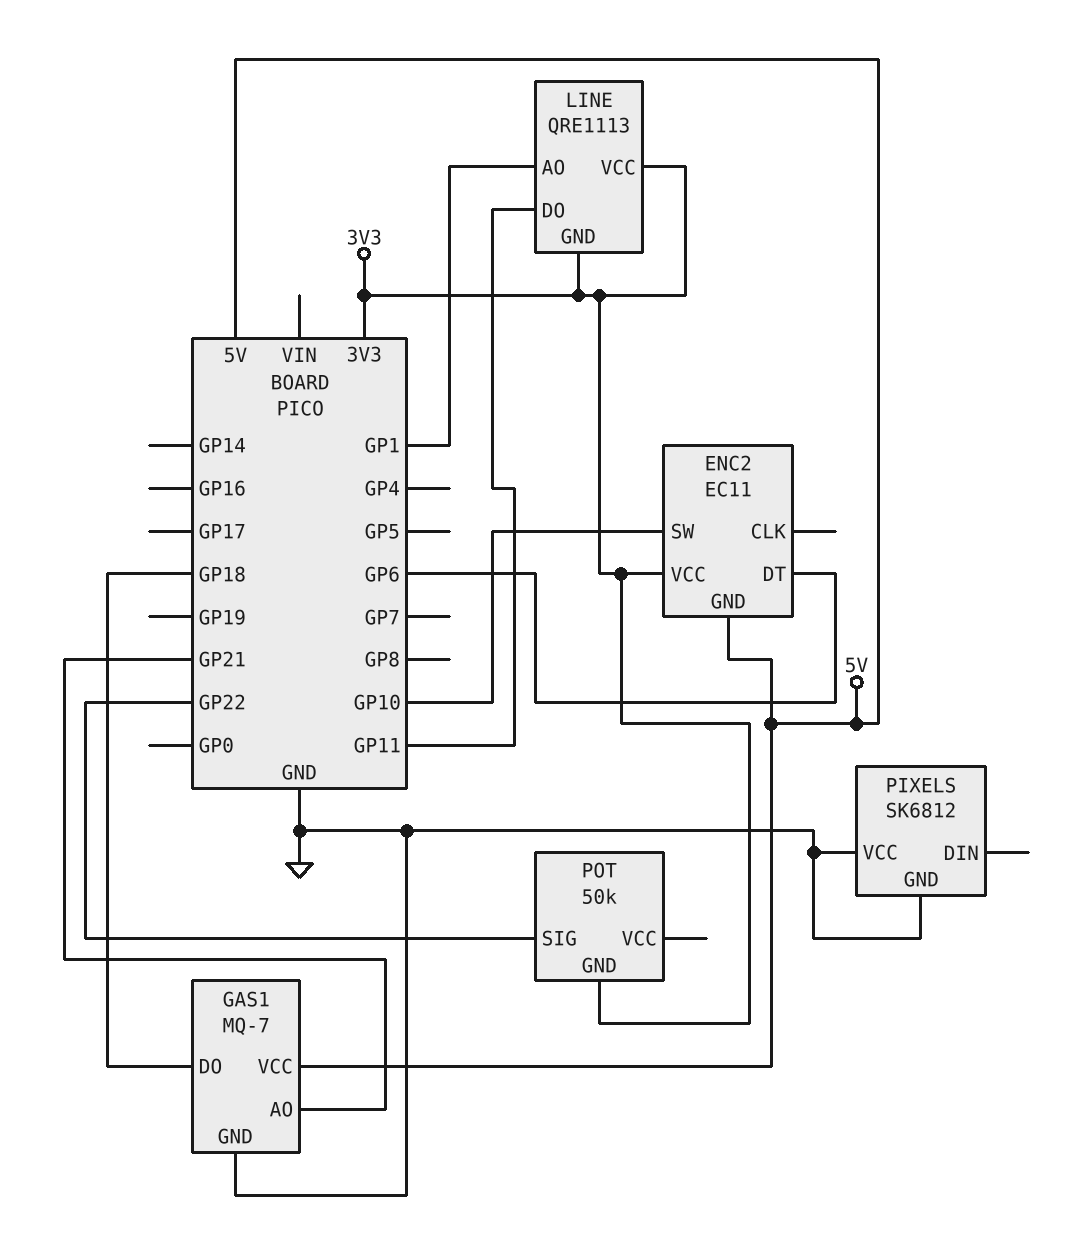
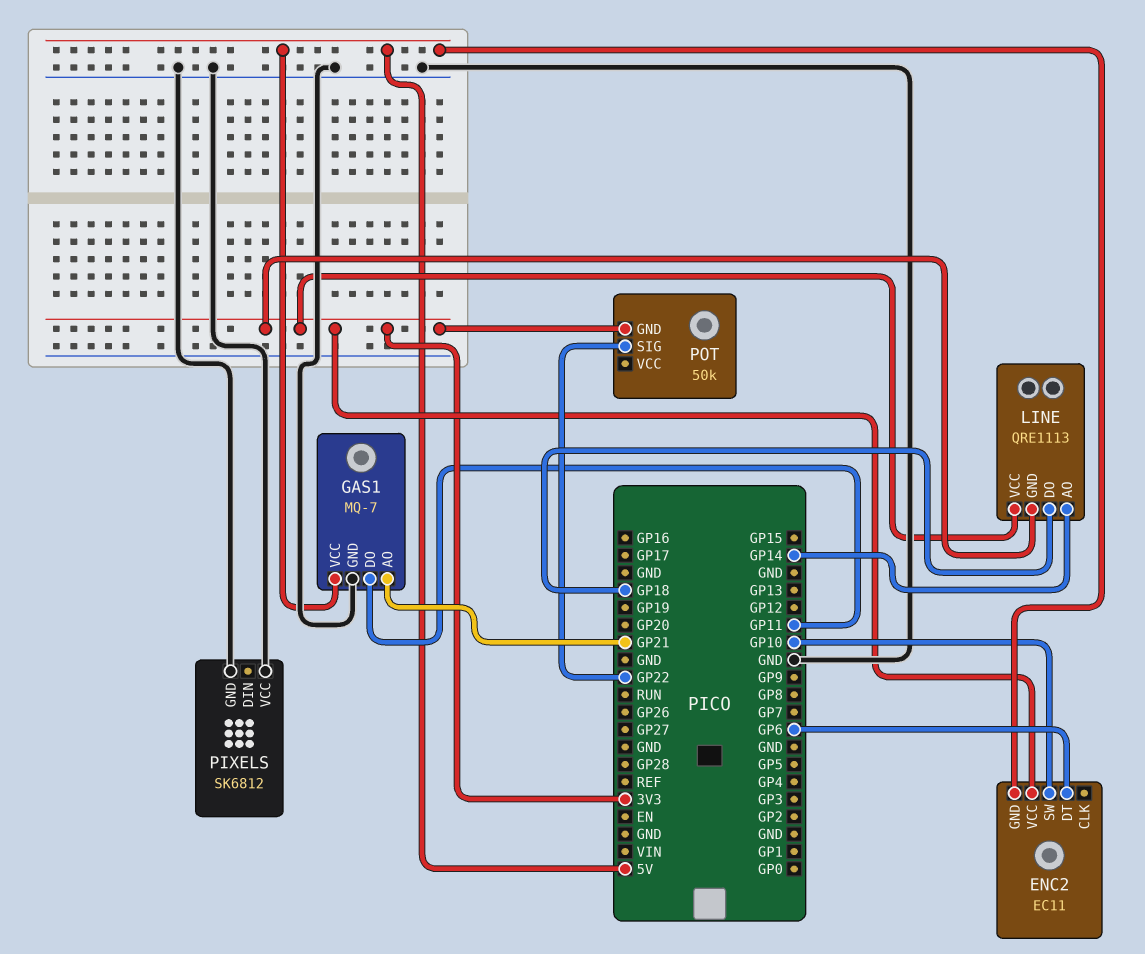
GAS1 pin DO: GP18 -> GP11
LINE pin AO: GP1 -> GP14
LINE pin DO: GP11 -> GP18

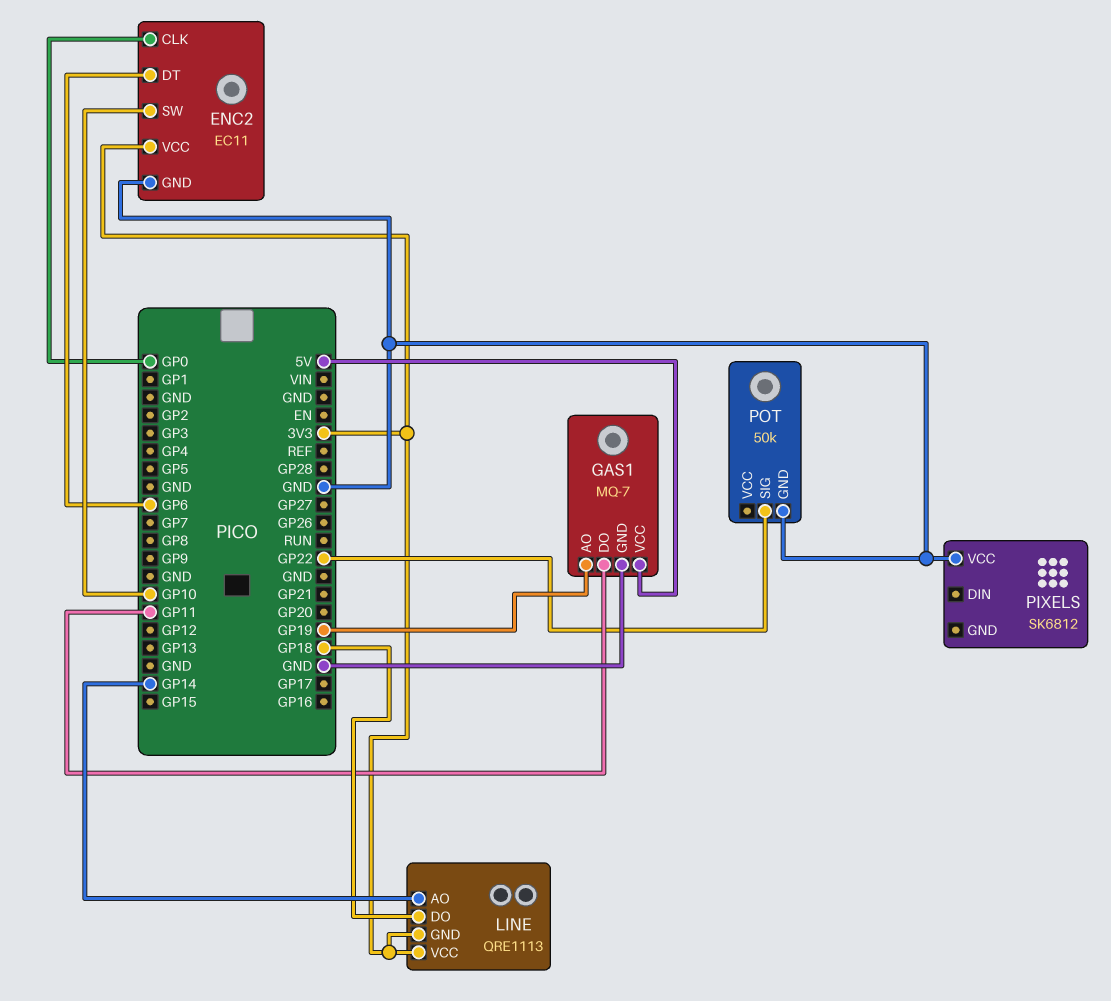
ENC2 pin CLK: none -> GP0
ENC2 pin GND: 5V -> GND
GAS1 pin AO: GP21 -> GP19
PIXELS pin GND: GND -> none
POT pin GND: 3V3 -> GND

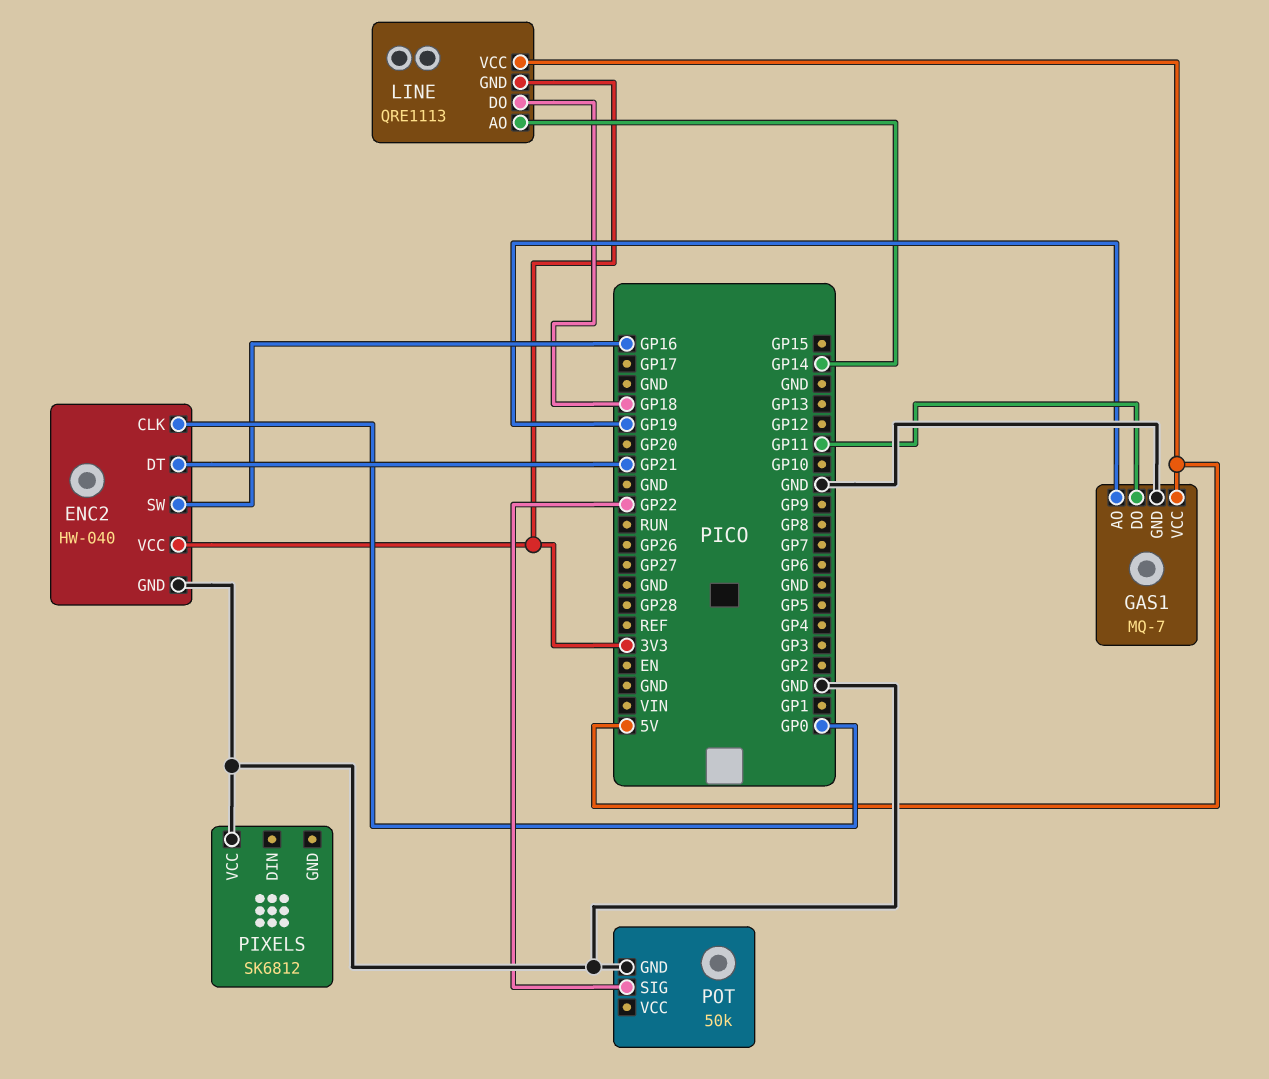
ENC2: EC11 -> HW-040
ENC2 pin DT: GP6 -> GP21
ENC2 pin SW: GP10 -> GP16
LINE pin VCC: 3V3 -> 5V

